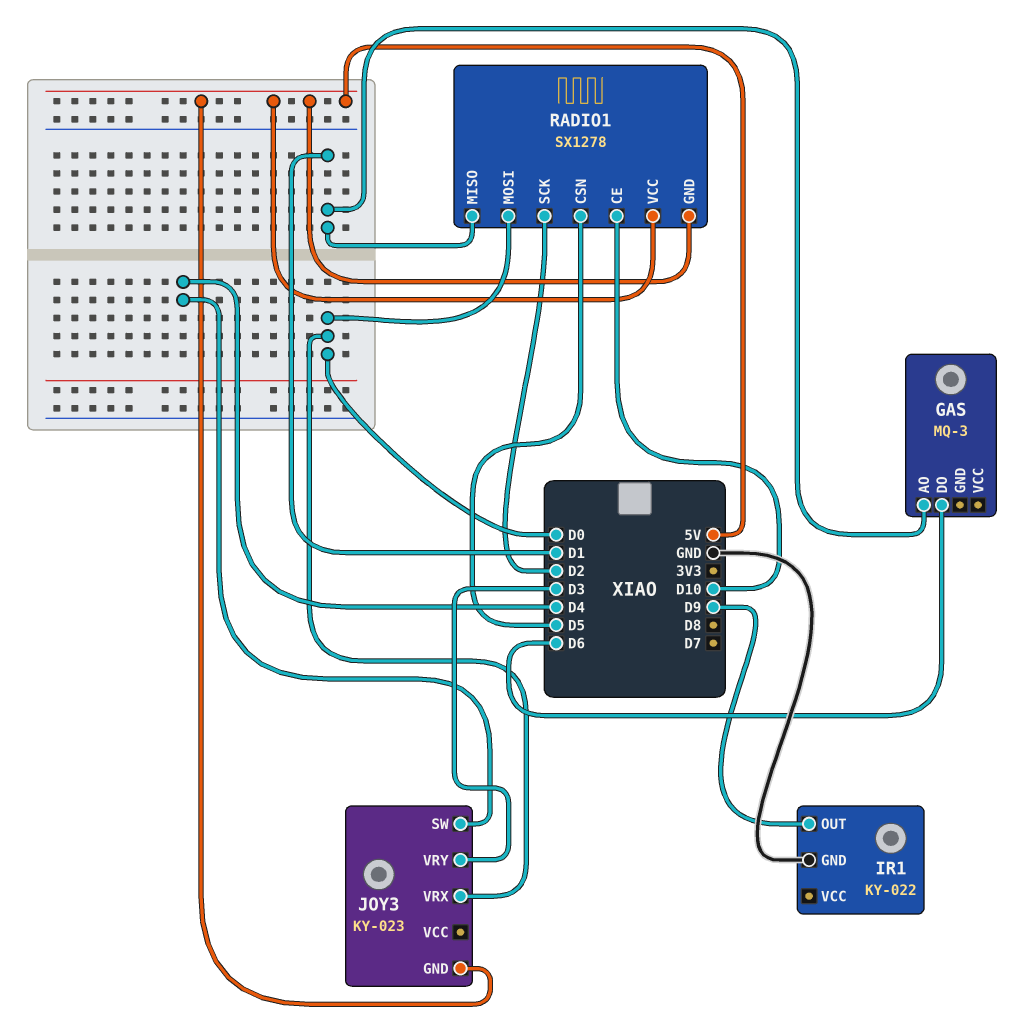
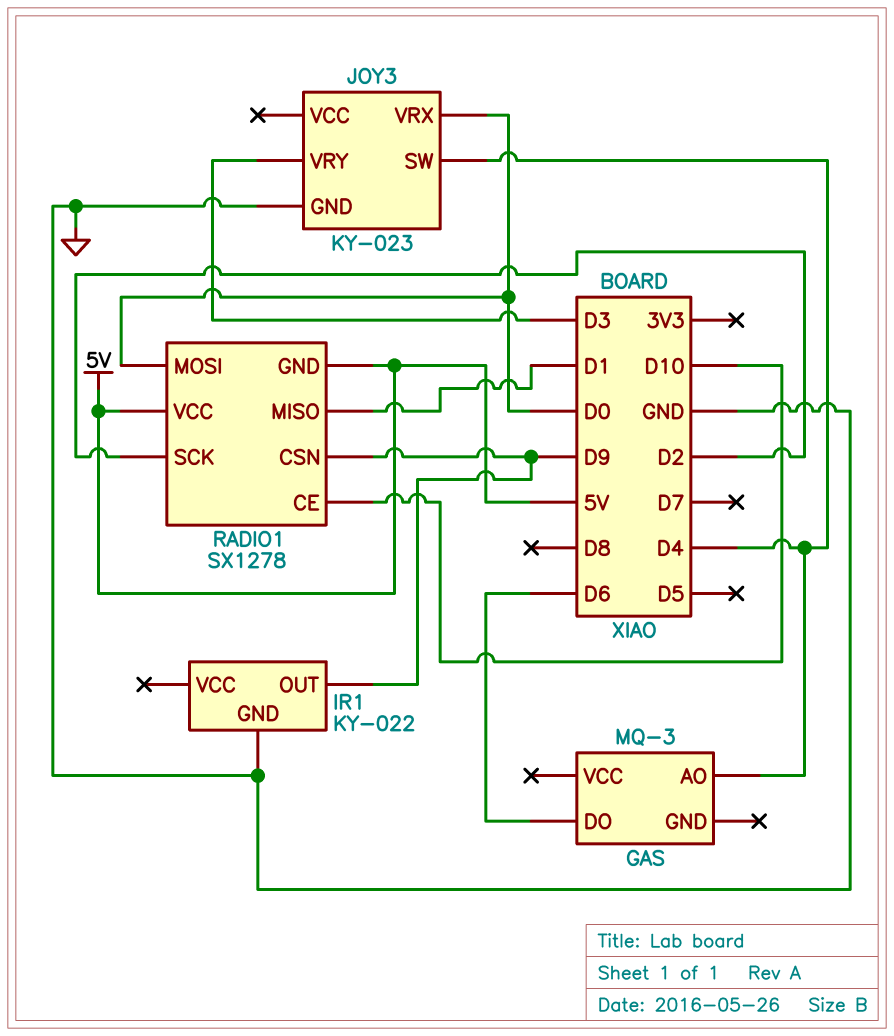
GAS pin AO: D1 -> D4
JOY3 pin GND: 5V -> GND
RADIO1 pin CSN: D5 -> D9

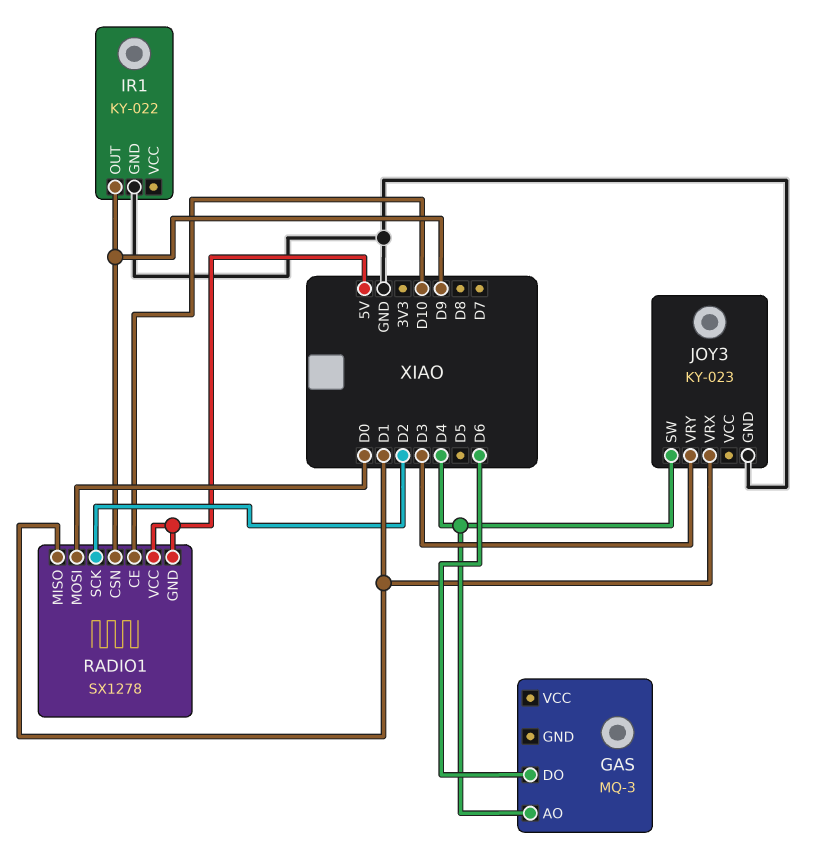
JOY3 pin VRX: D0 -> D1

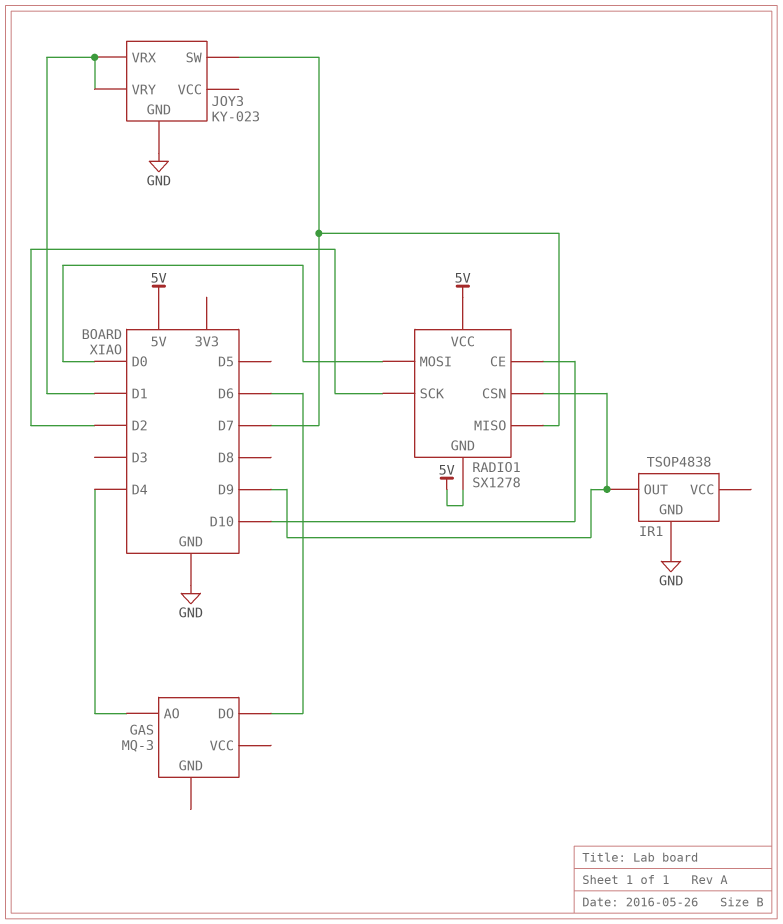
IR1: KY-022 -> TSOP4838
JOY3 pin SW: D4 -> D7
JOY3 pin VRY: D3 -> D1
RADIO1 pin MISO: D1 -> D7

